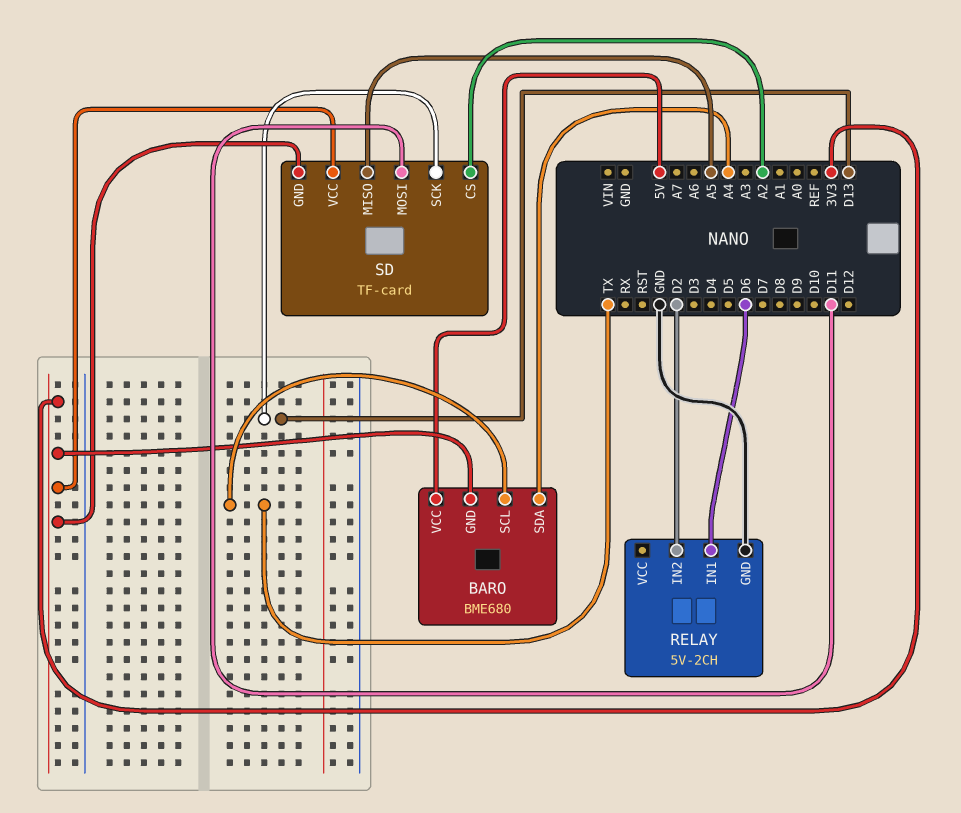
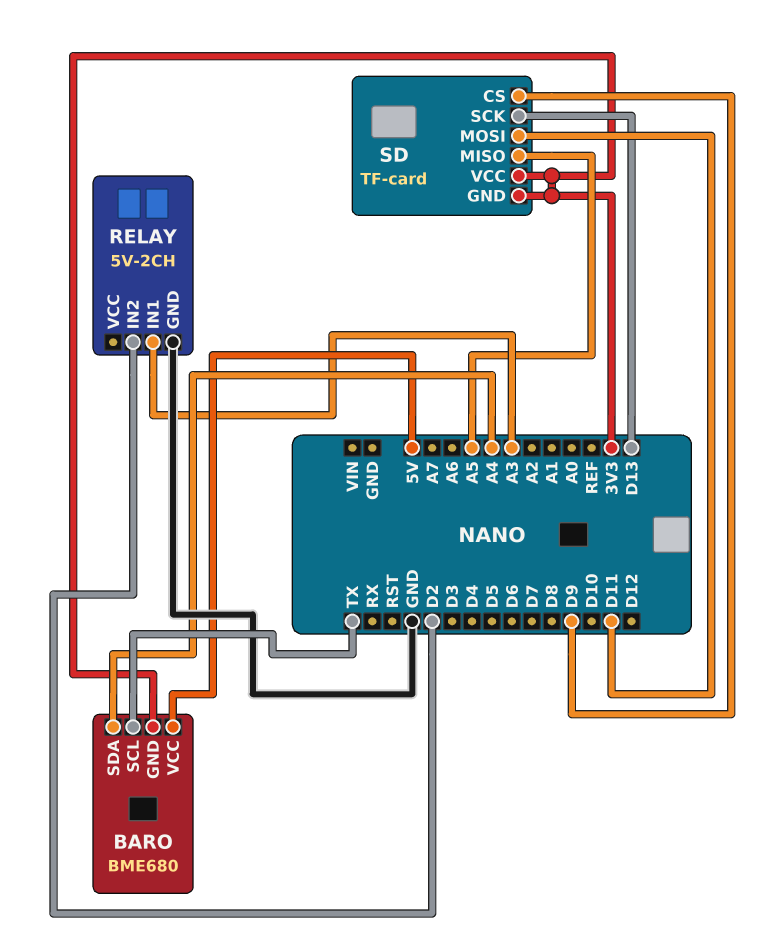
RELAY pin IN1: D6 -> A3
SD pin CS: A2 -> D9

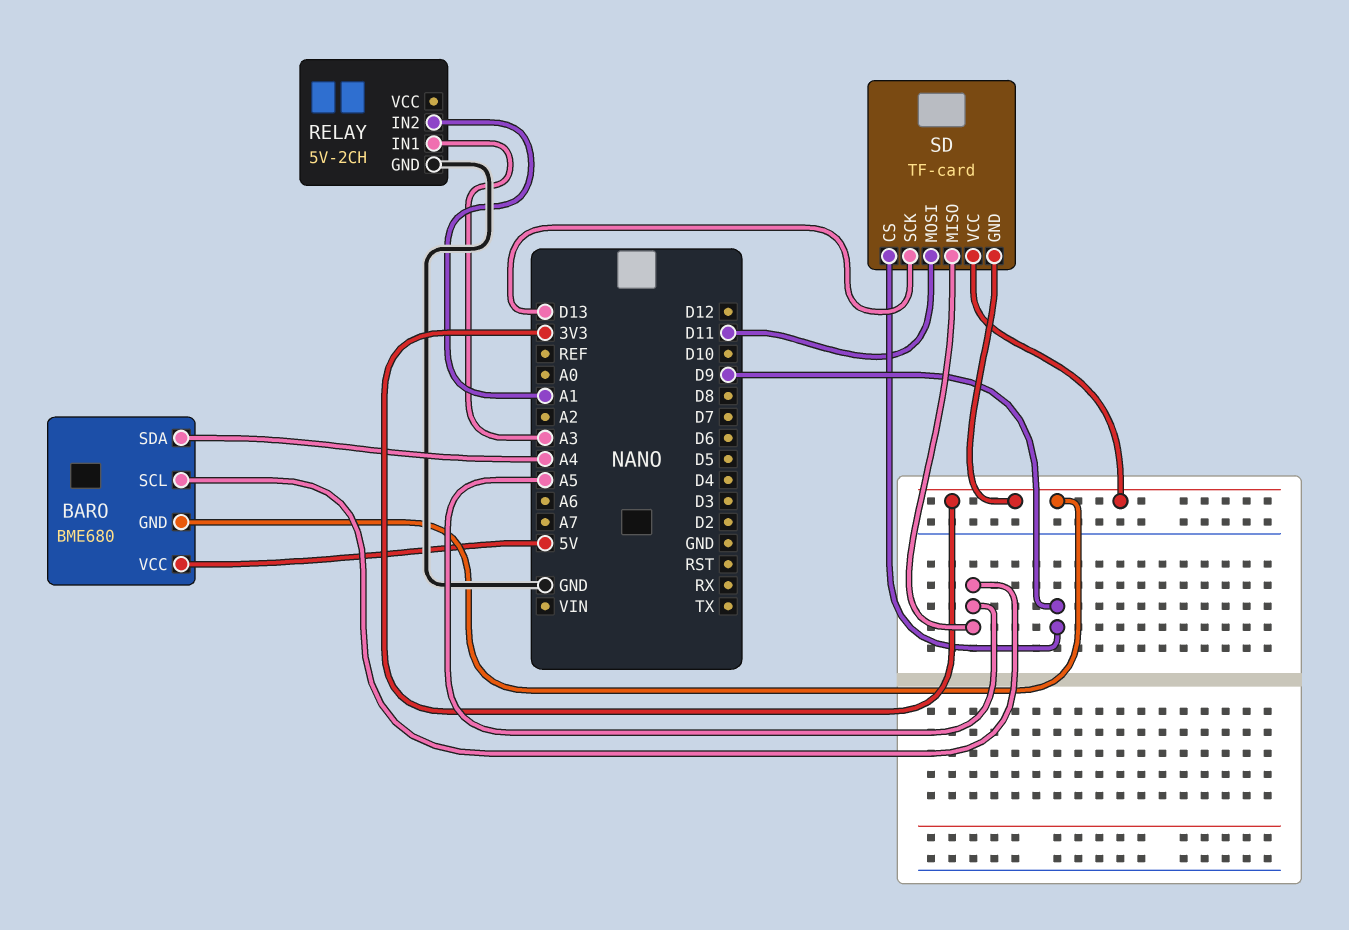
BARO pin SCL: TX -> A5
RELAY pin IN2: D2 -> A1

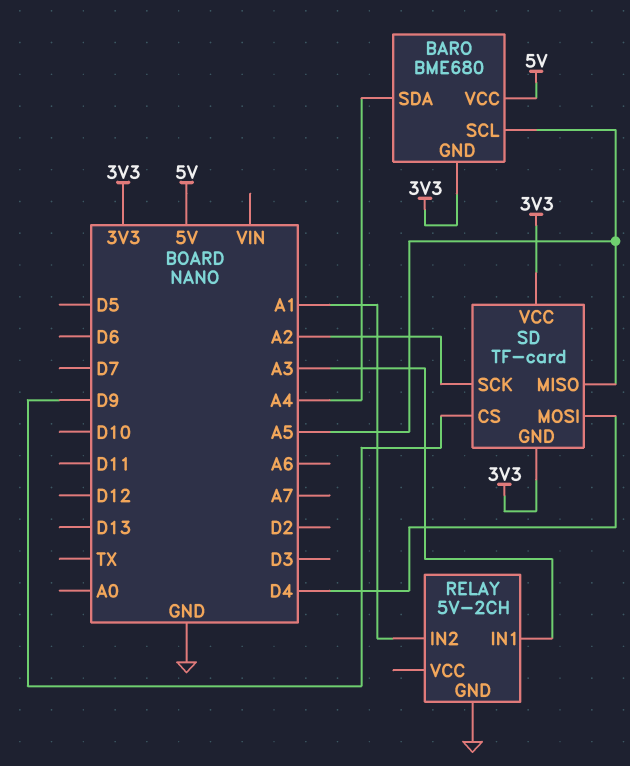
SD pin MOSI: D11 -> D4
SD pin SCK: D13 -> A2

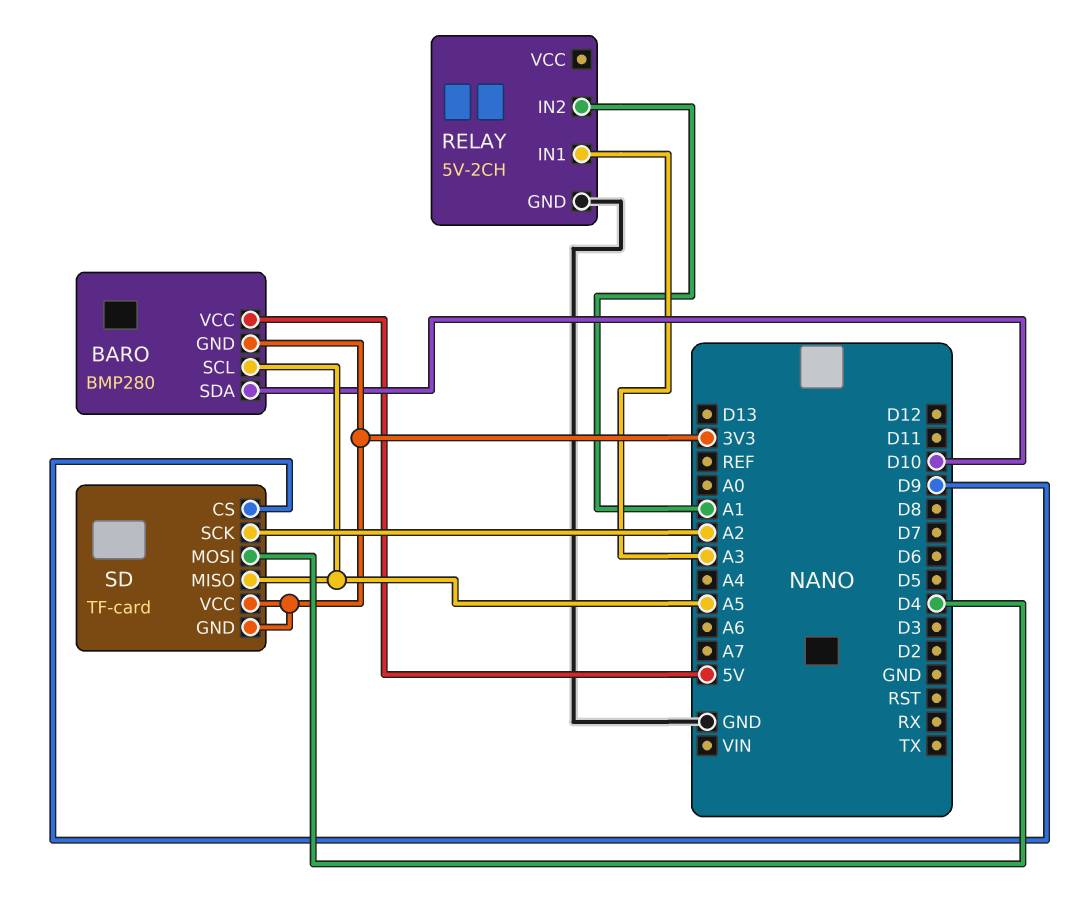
BARO: BME680 -> BMP280
BARO pin SDA: A4 -> D10

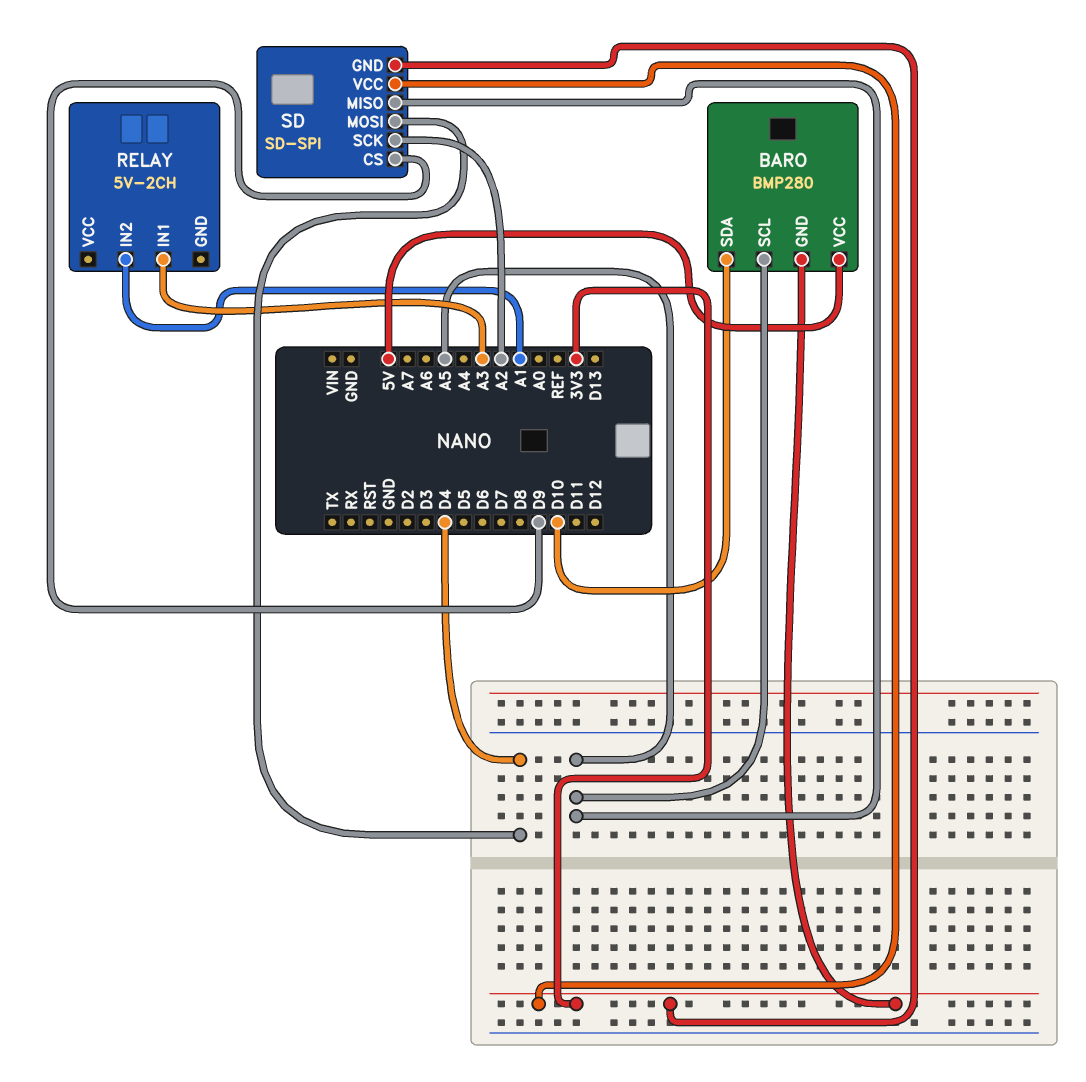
RELAY pin GND: GND -> none
SD: TF-card -> SD-SPI

